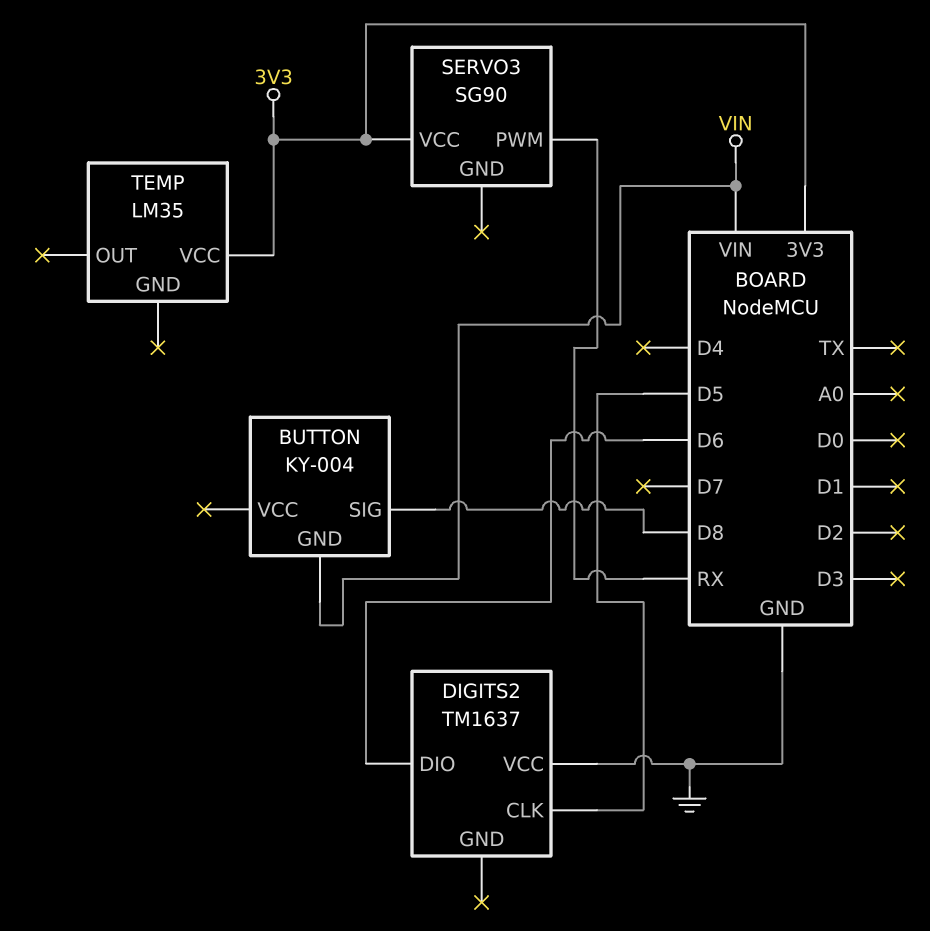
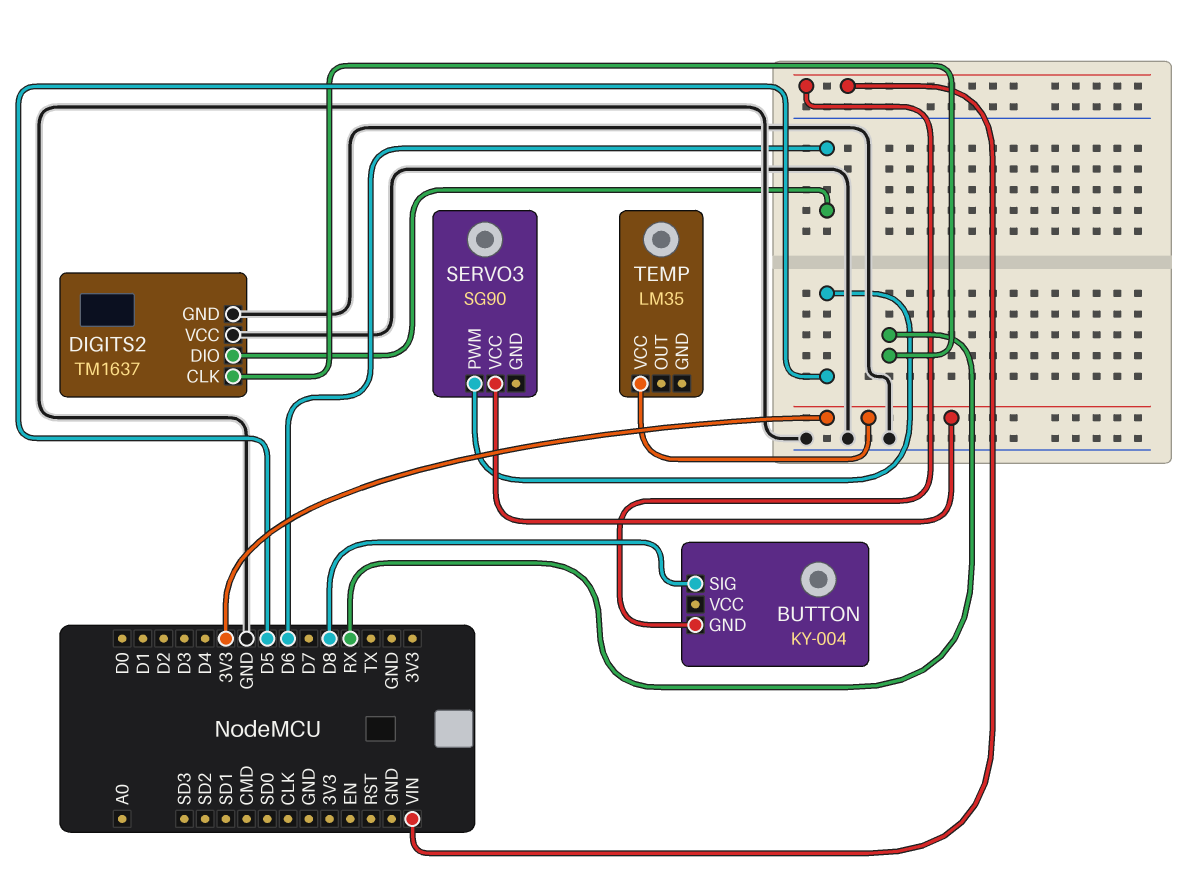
DIGITS2 pin CLK: D5 -> RX
DIGITS2 pin GND: none -> GND
SERVO3 pin PWM: RX -> D5

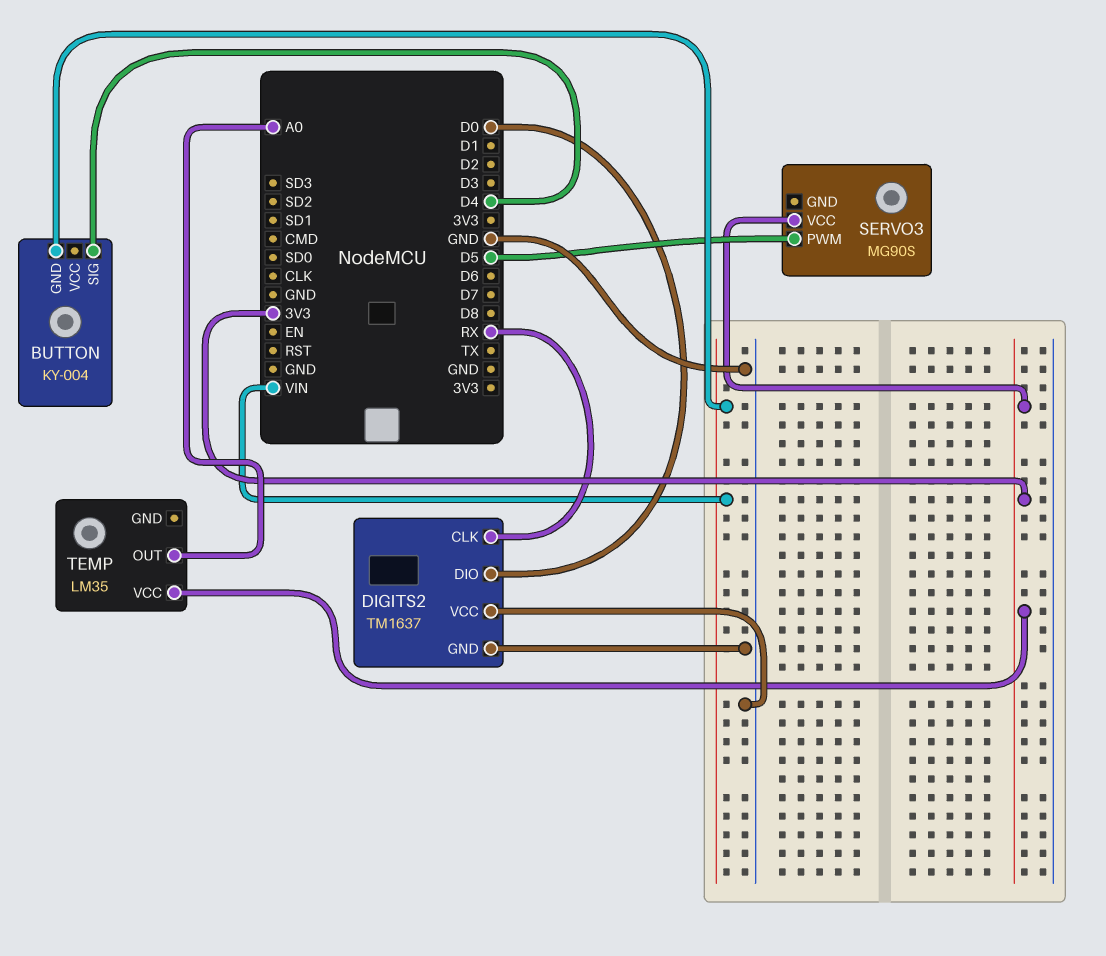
BUTTON pin SIG: D8 -> D4
DIGITS2 pin DIO: D6 -> D0
SERVO3: SG90 -> MG90S
TEMP pin OUT: none -> A0

